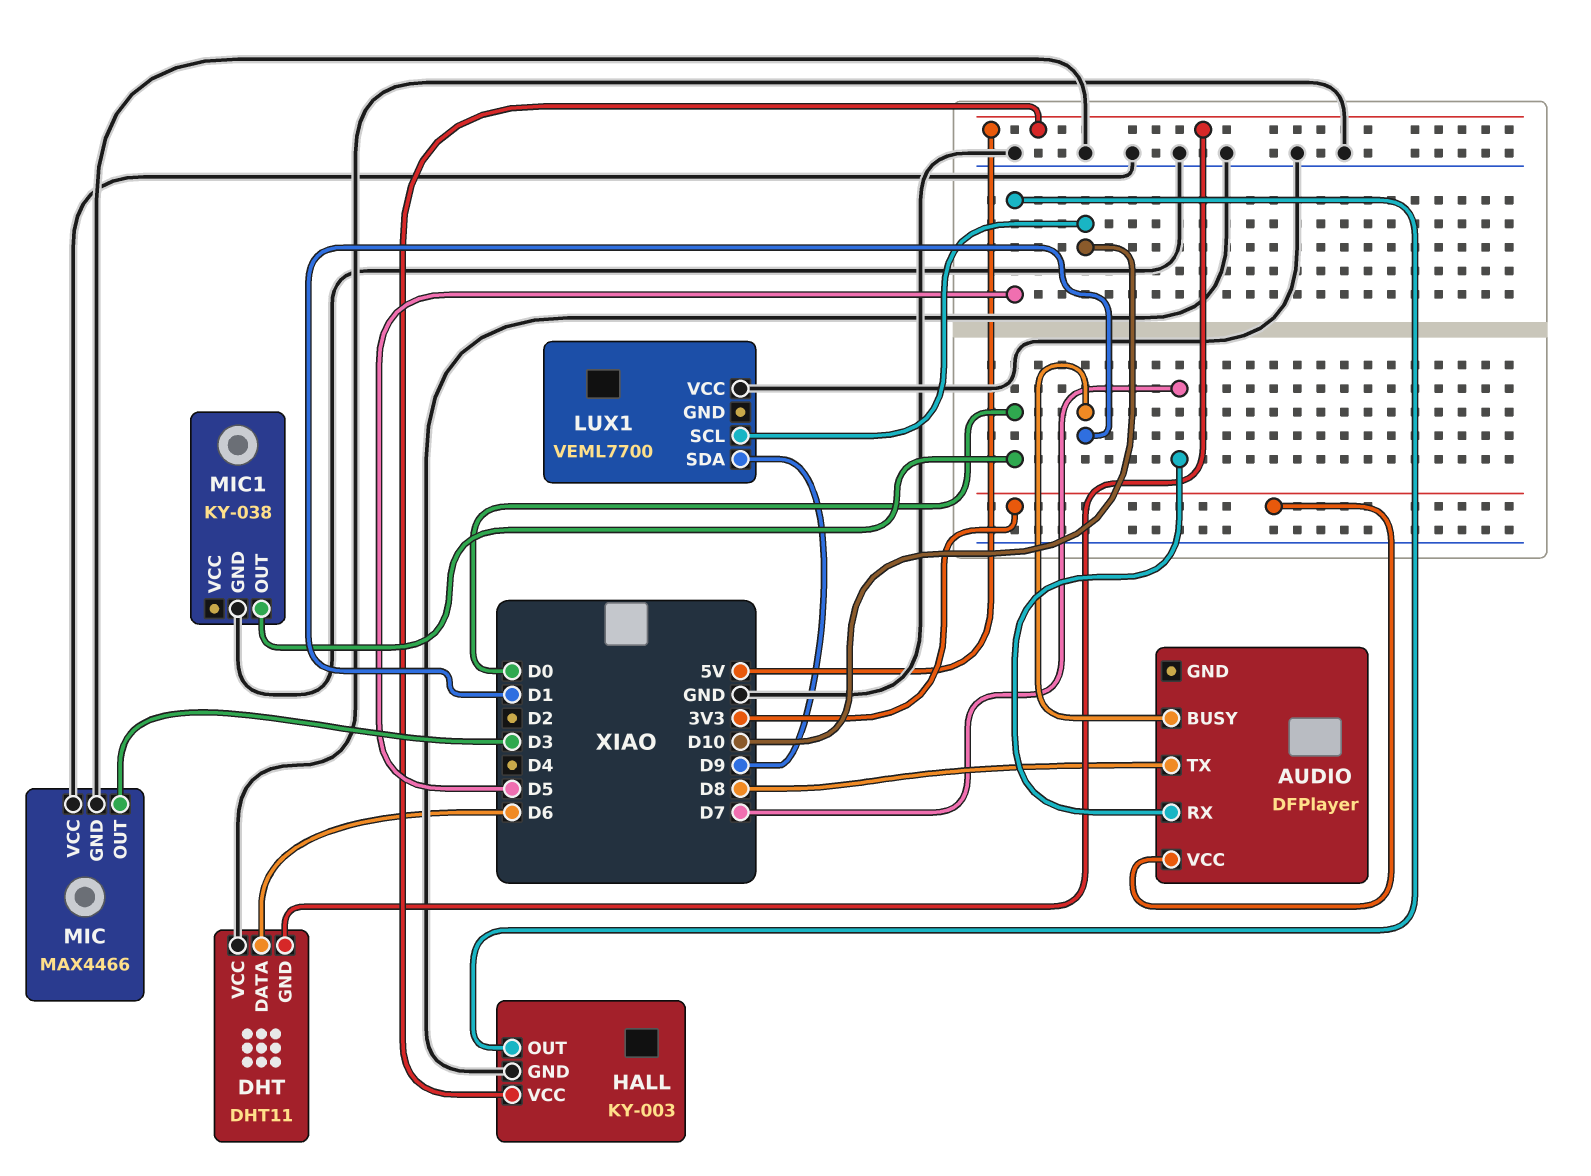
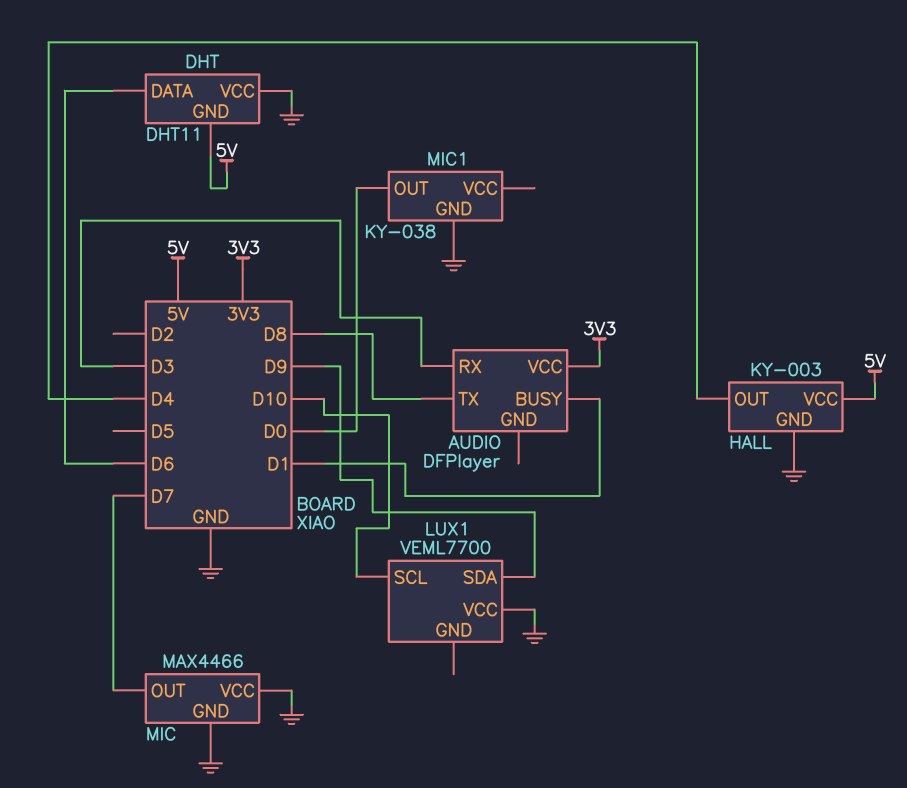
AUDIO pin RX: D7 -> D3
HALL pin OUT: D5 -> D4
MIC pin OUT: D3 -> D7

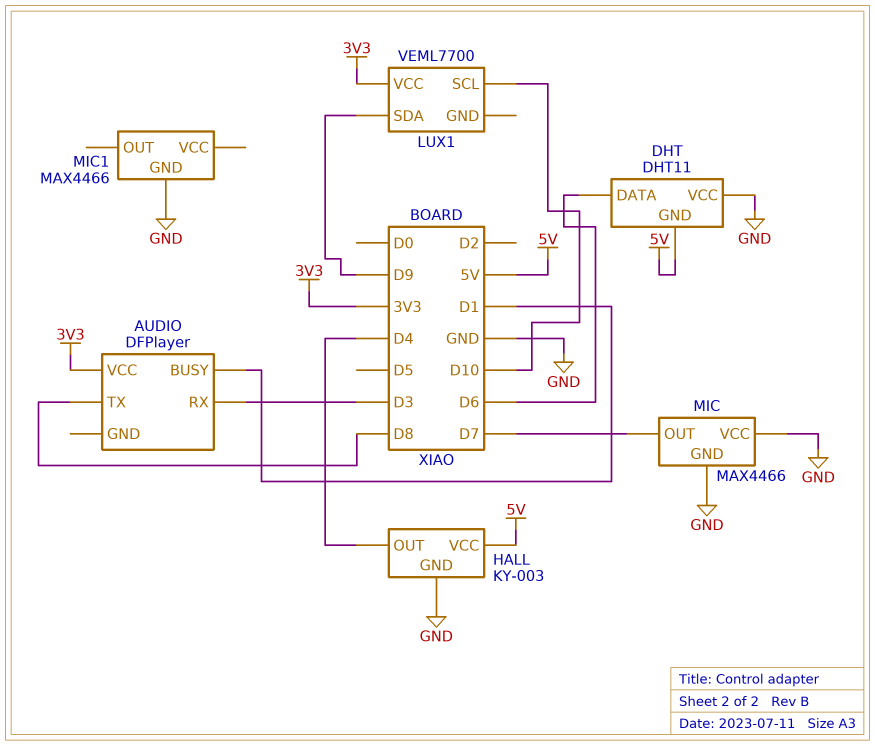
LUX1 pin VCC: GND -> 3V3
MIC1: KY-038 -> MAX4466
MIC1 pin OUT: D0 -> none

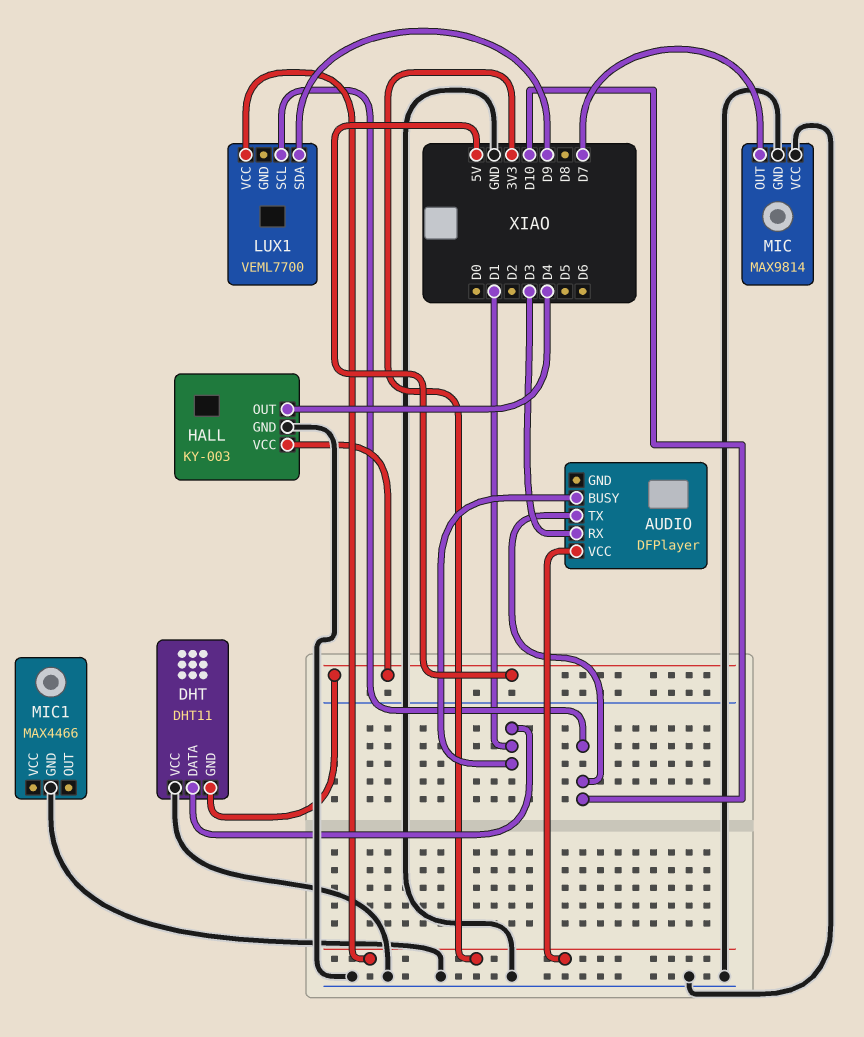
AUDIO pin TX: D8 -> D10
DHT pin DATA: D6 -> D1
MIC: MAX4466 -> MAX9814

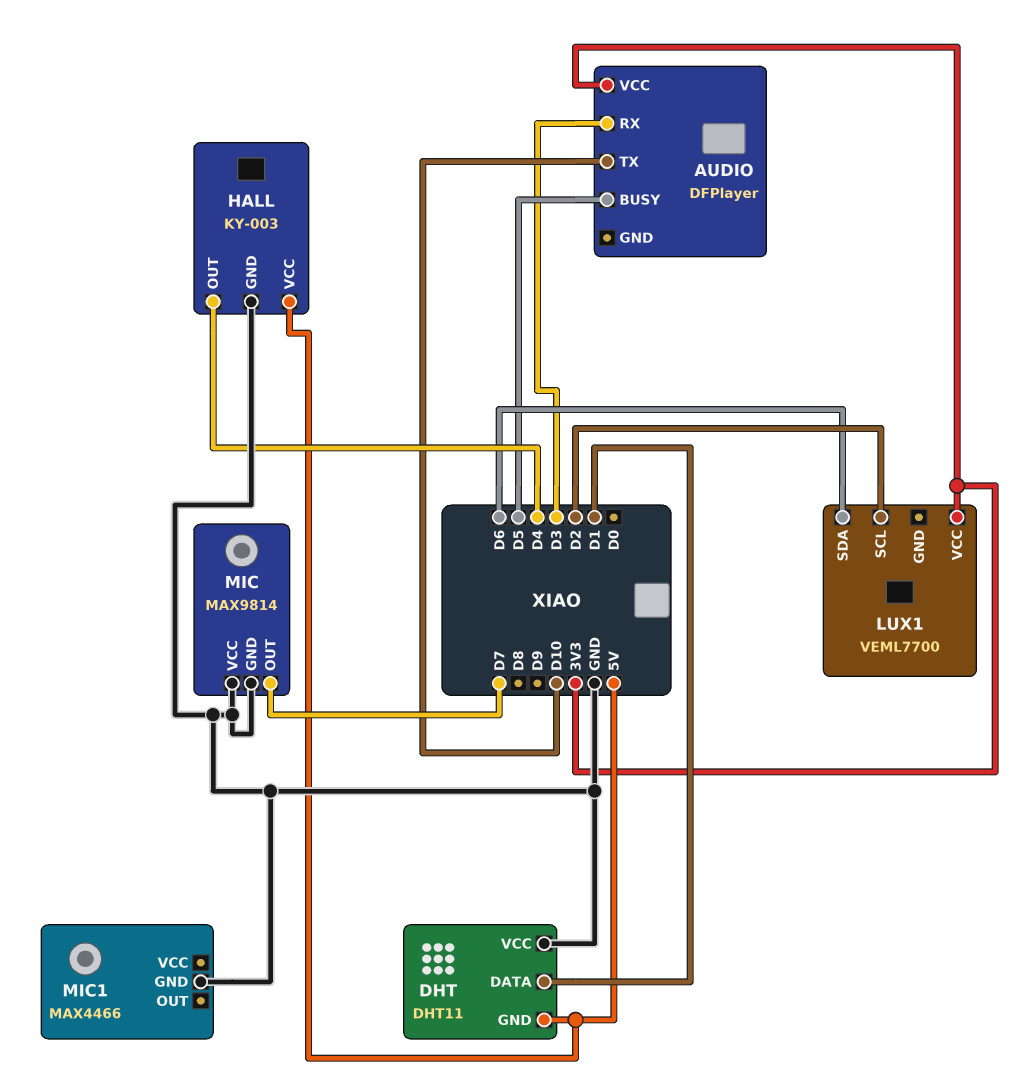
AUDIO pin BUSY: D1 -> D5
LUX1 pin SCL: D10 -> D2
LUX1 pin SDA: D9 -> D6

